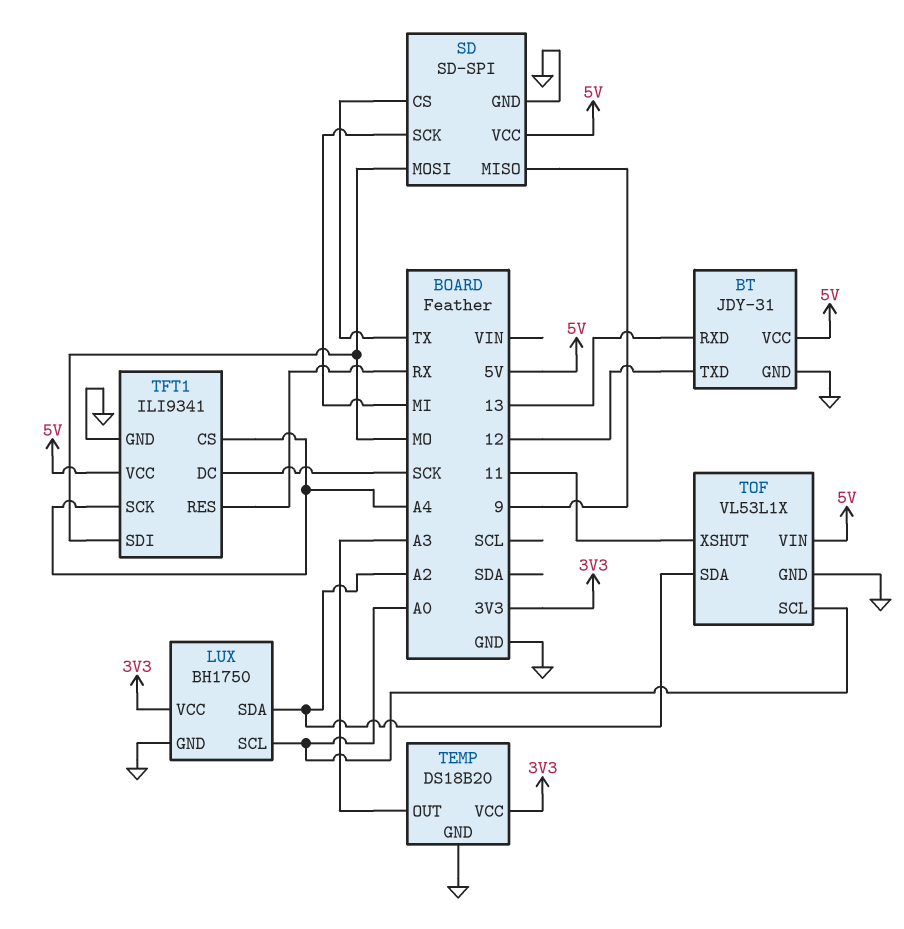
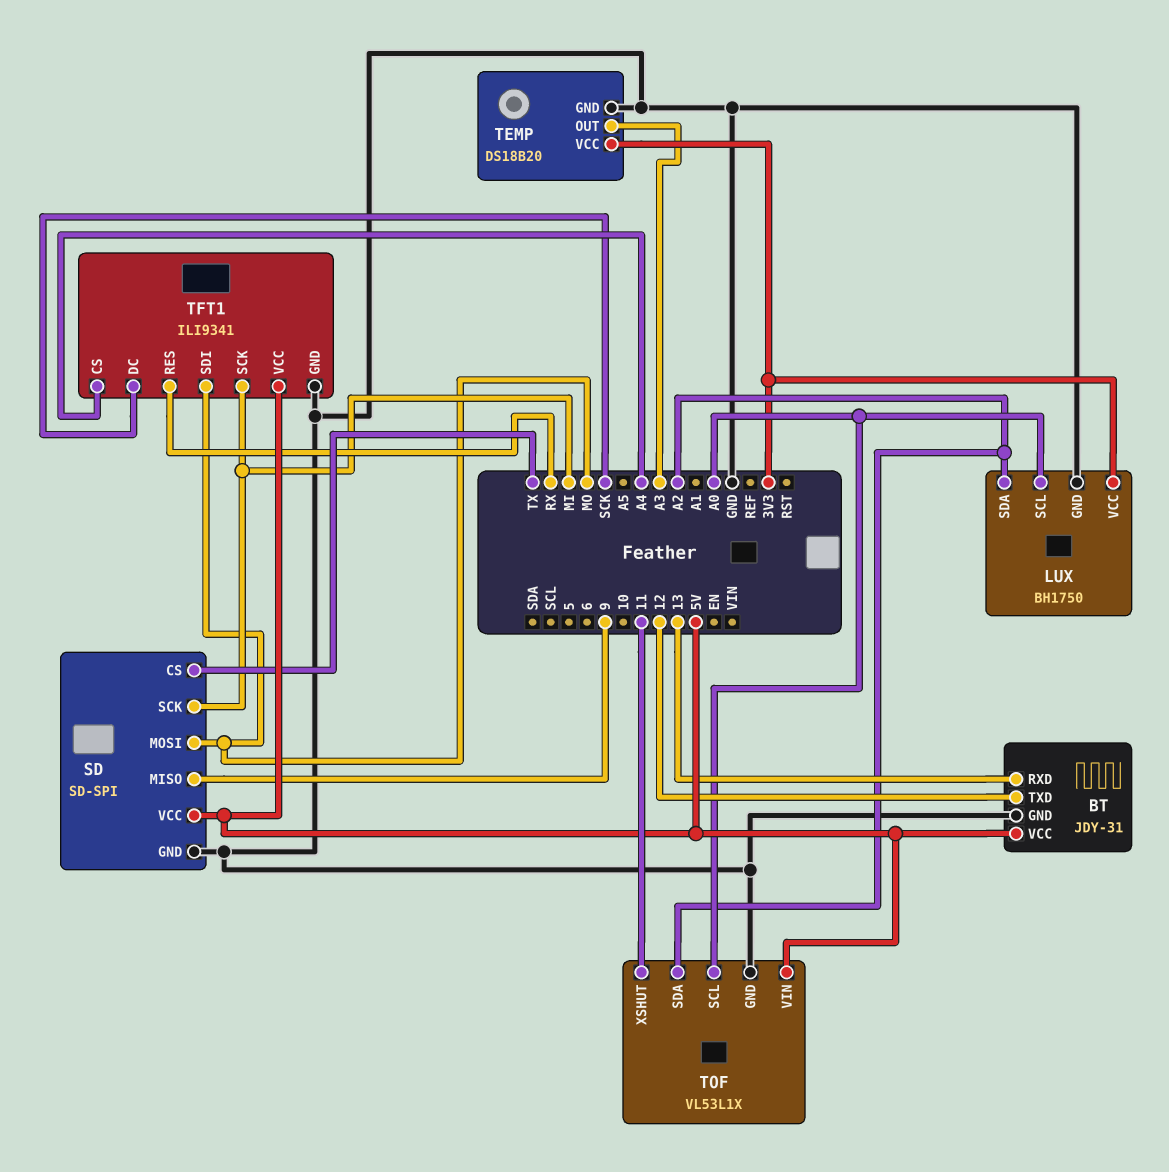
TFT1 pin SCK: A4 -> MI

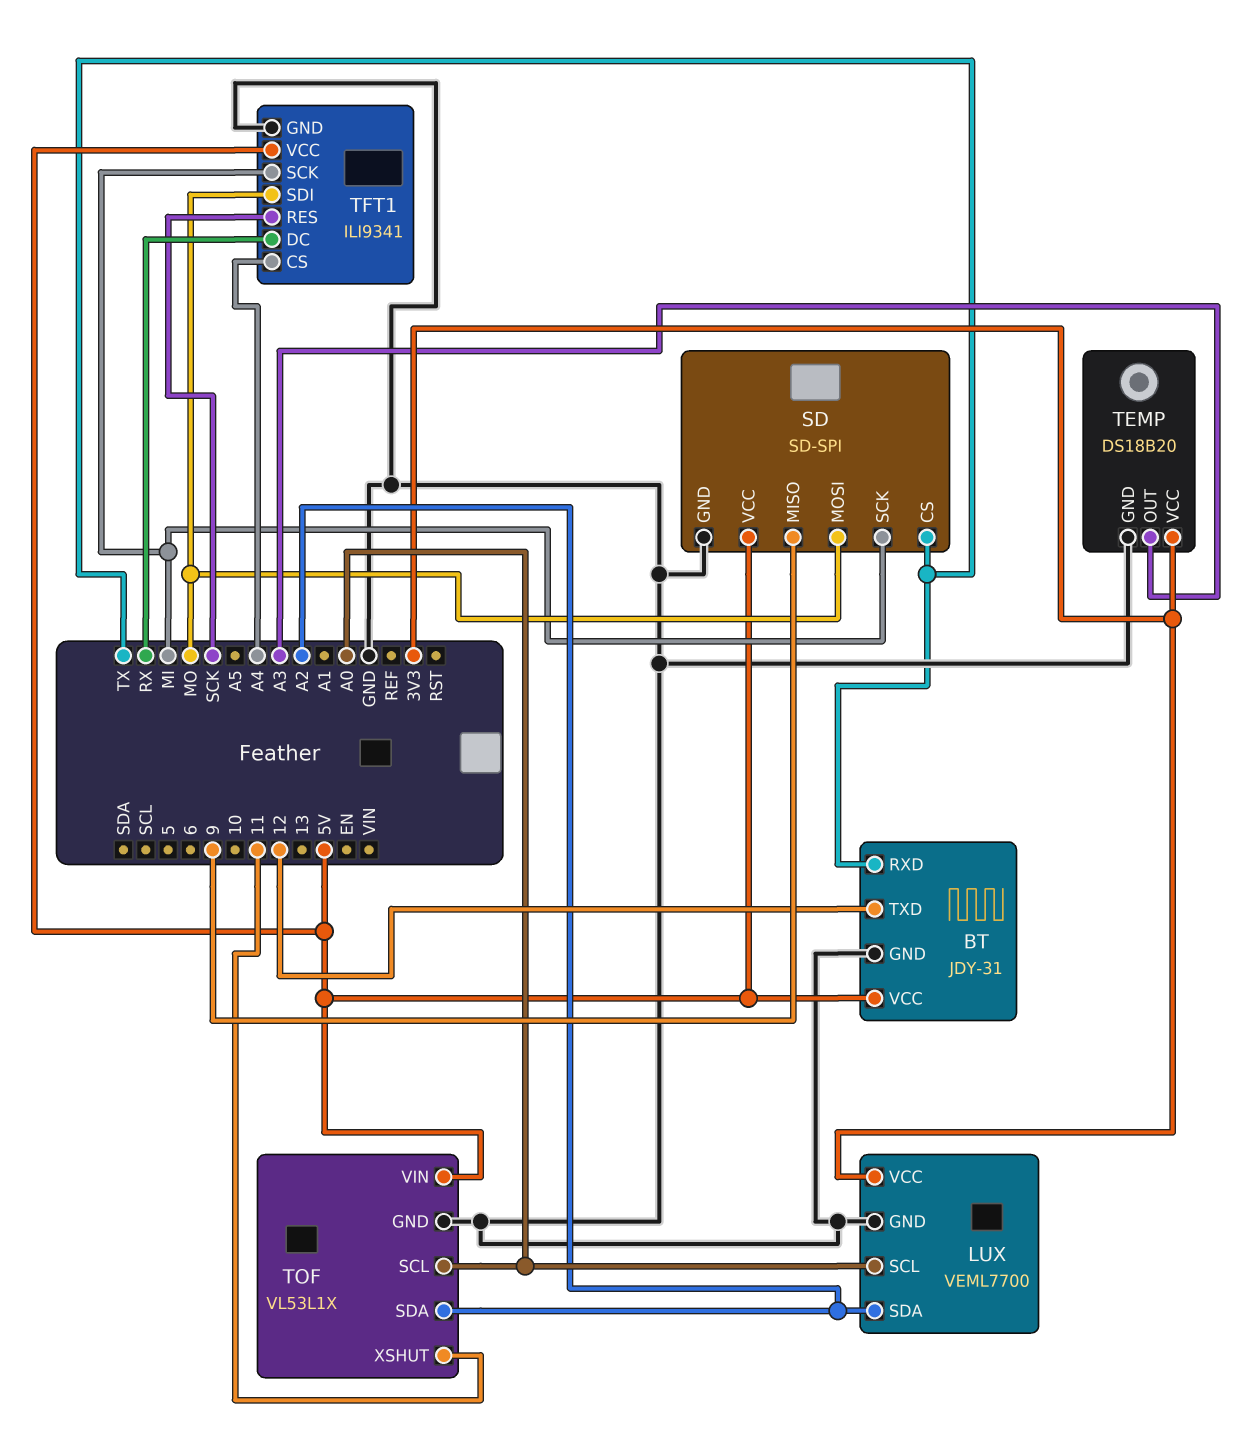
BT pin RXD: 13 -> TX
LUX: BH1750 -> VEML7700
TFT1 pin DC: SCK -> RX
TFT1 pin RES: RX -> SCK

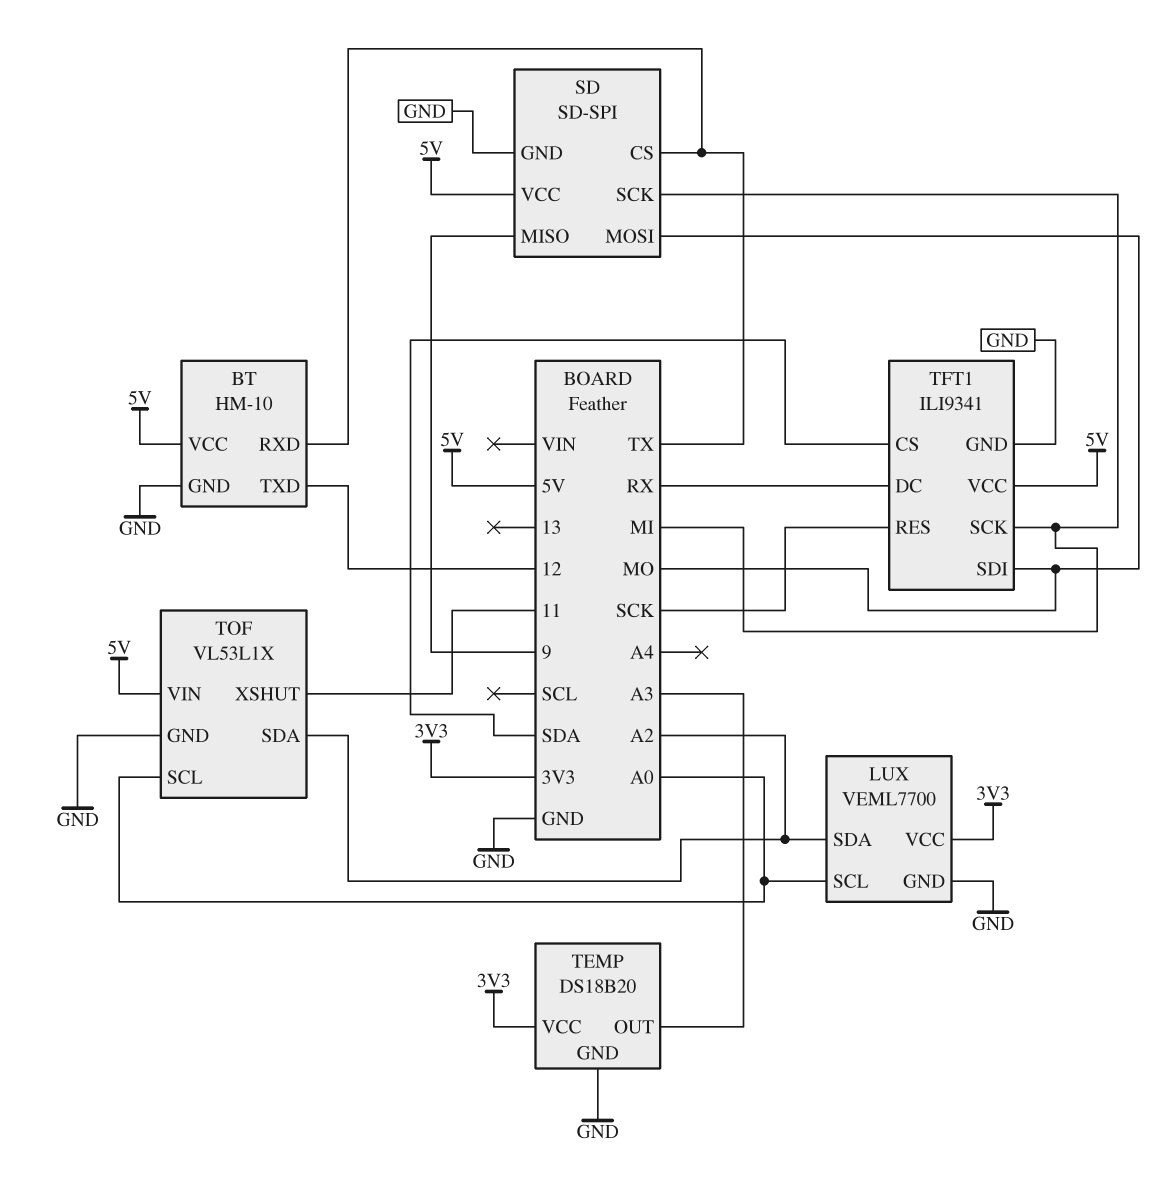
BT: JDY-31 -> HM-10
TFT1 pin CS: A4 -> SDA

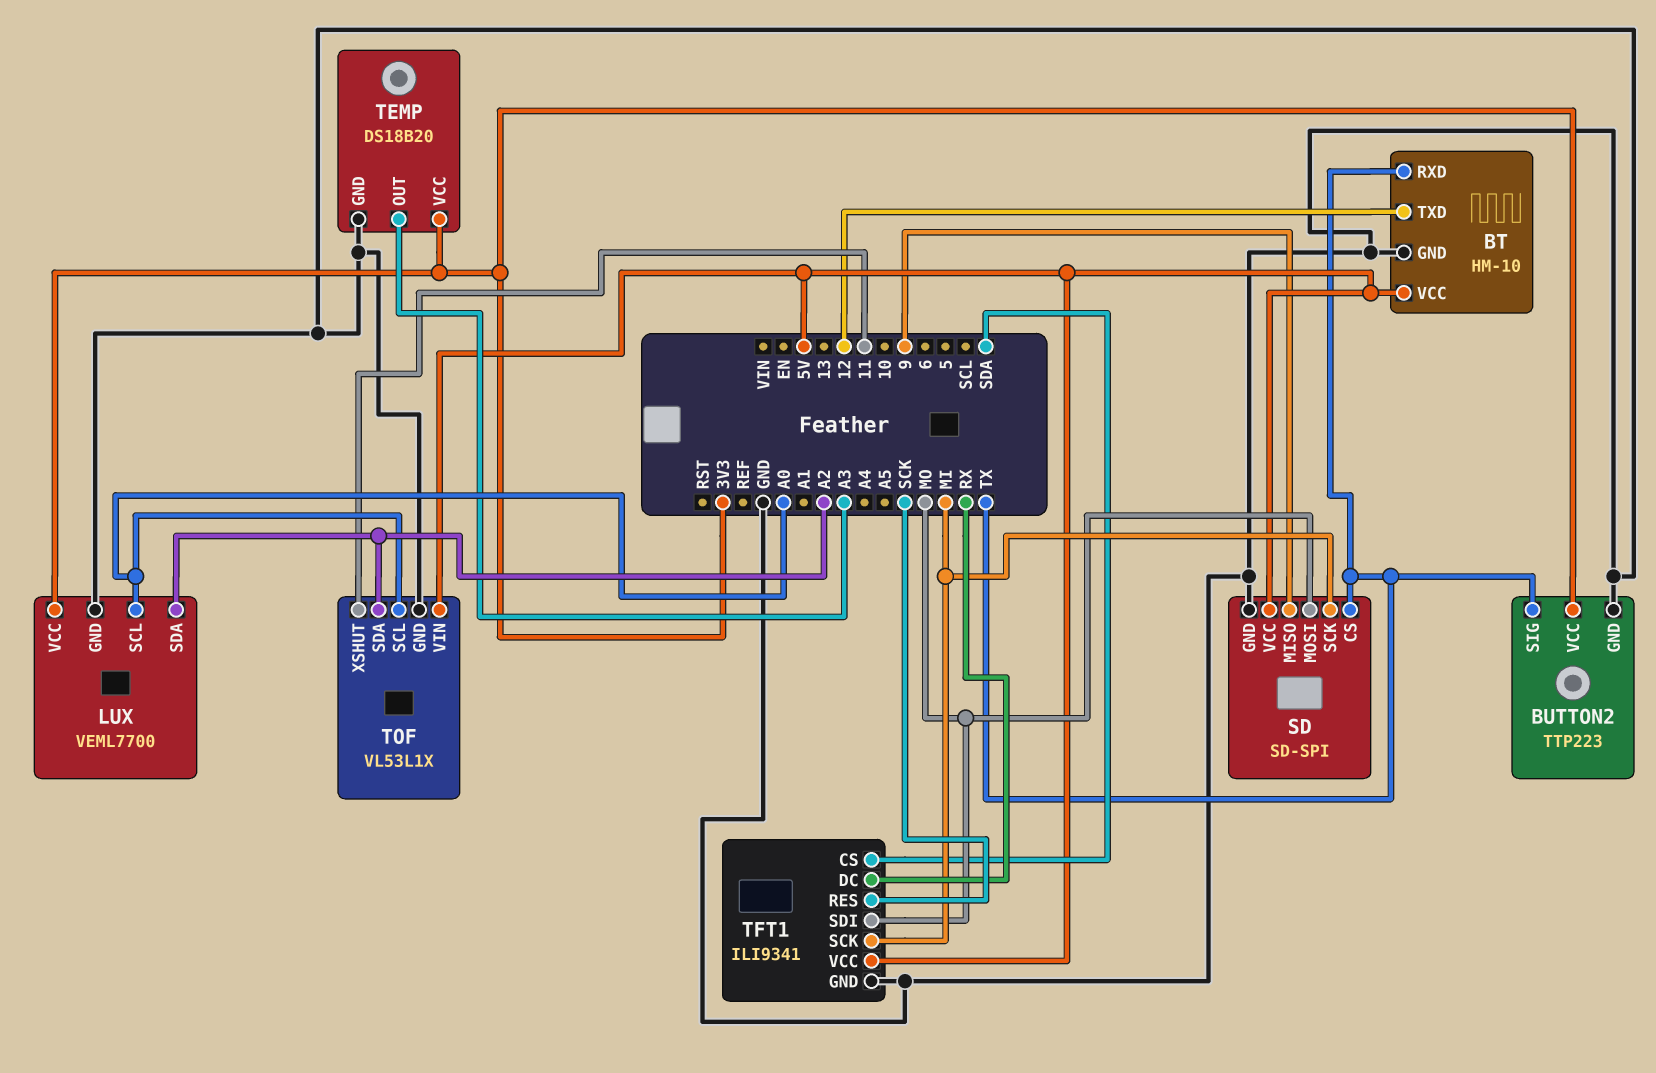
BUTTON2: none -> TTP223
BUTTON2 pin GND: none -> GND
BUTTON2 pin SIG: none -> TX
BUTTON2 pin VCC: none -> 3V3

